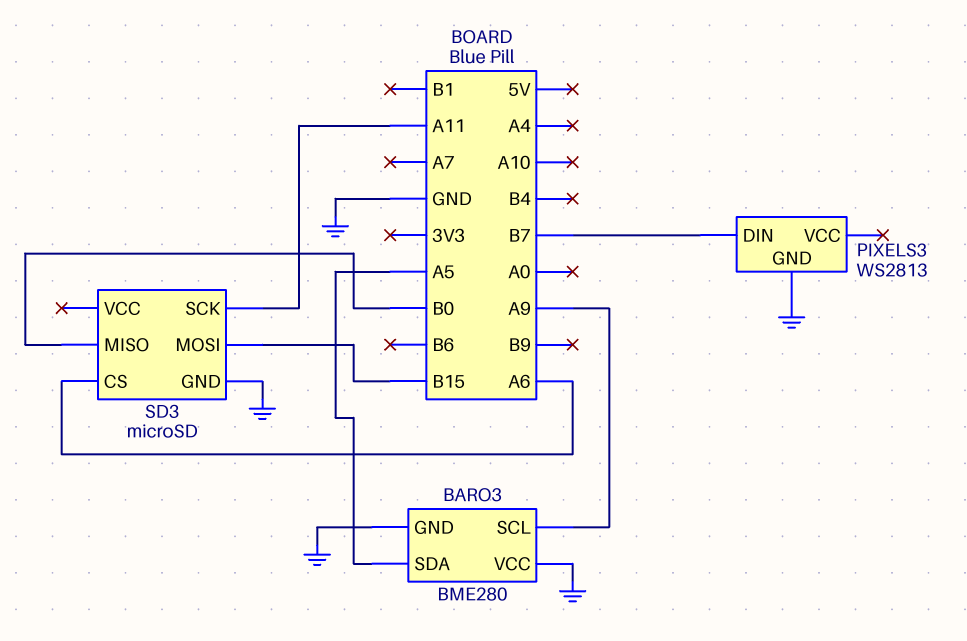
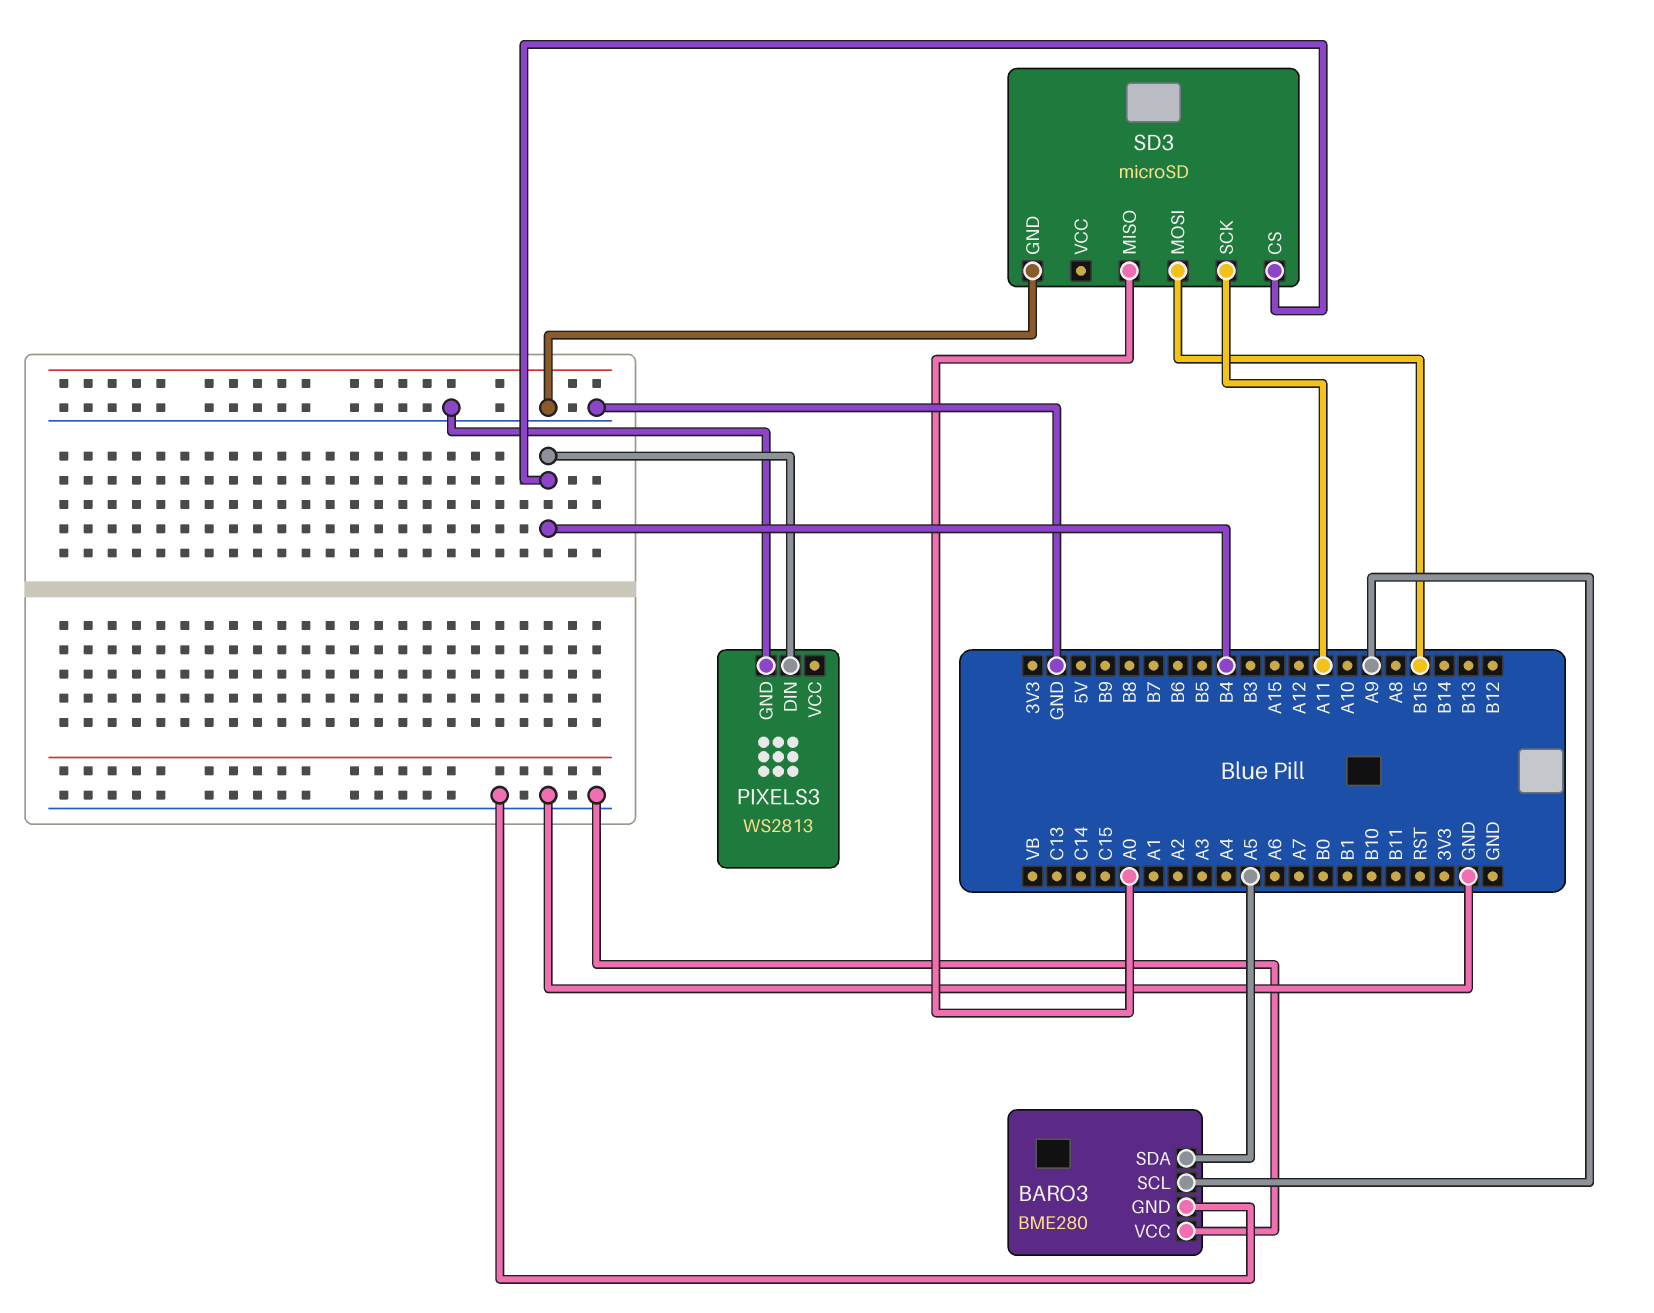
PIXELS3 pin DIN: B7 -> B4
SD3 pin CS: A6 -> B4
SD3 pin MISO: B0 -> A0

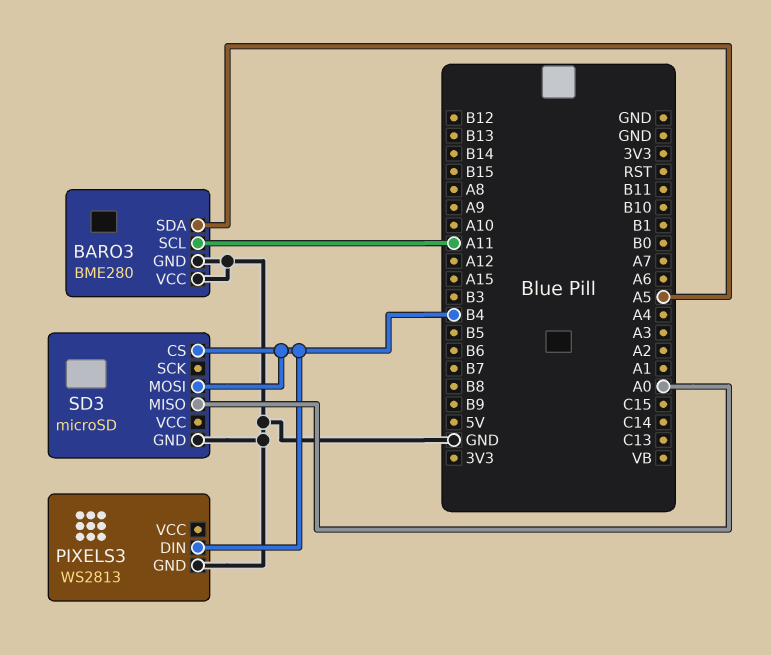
BARO3 pin SCL: A9 -> A11
SD3 pin MOSI: B15 -> B4
SD3 pin SCK: A11 -> none

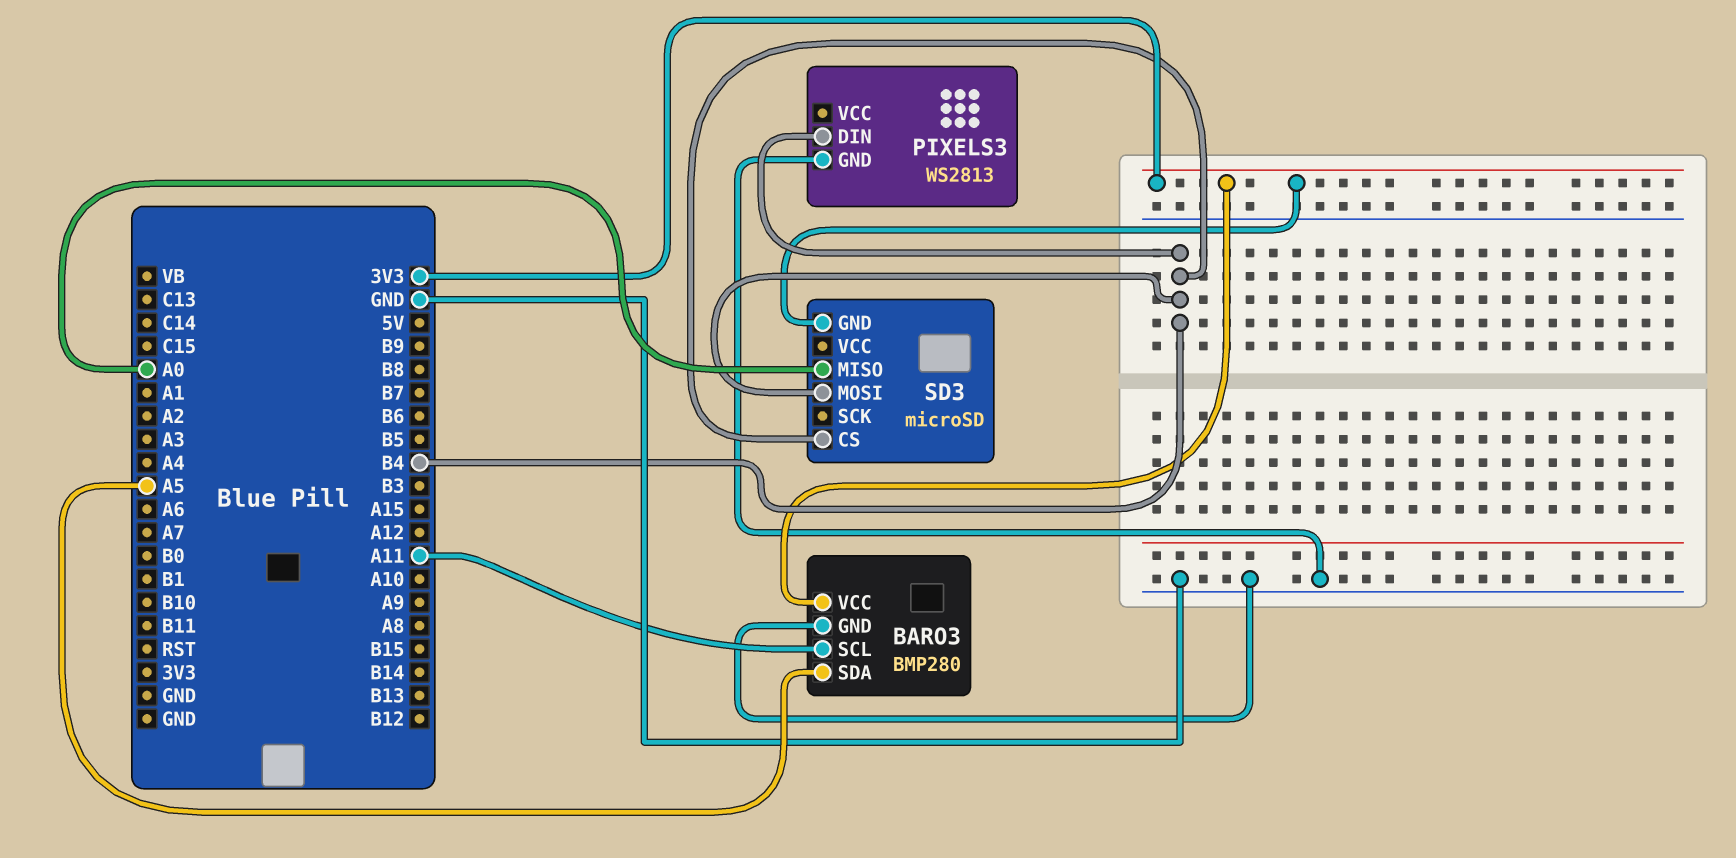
BARO3: BME280 -> BMP280
BARO3 pin VCC: GND -> 3V3
SD3 pin GND: GND -> 3V3

